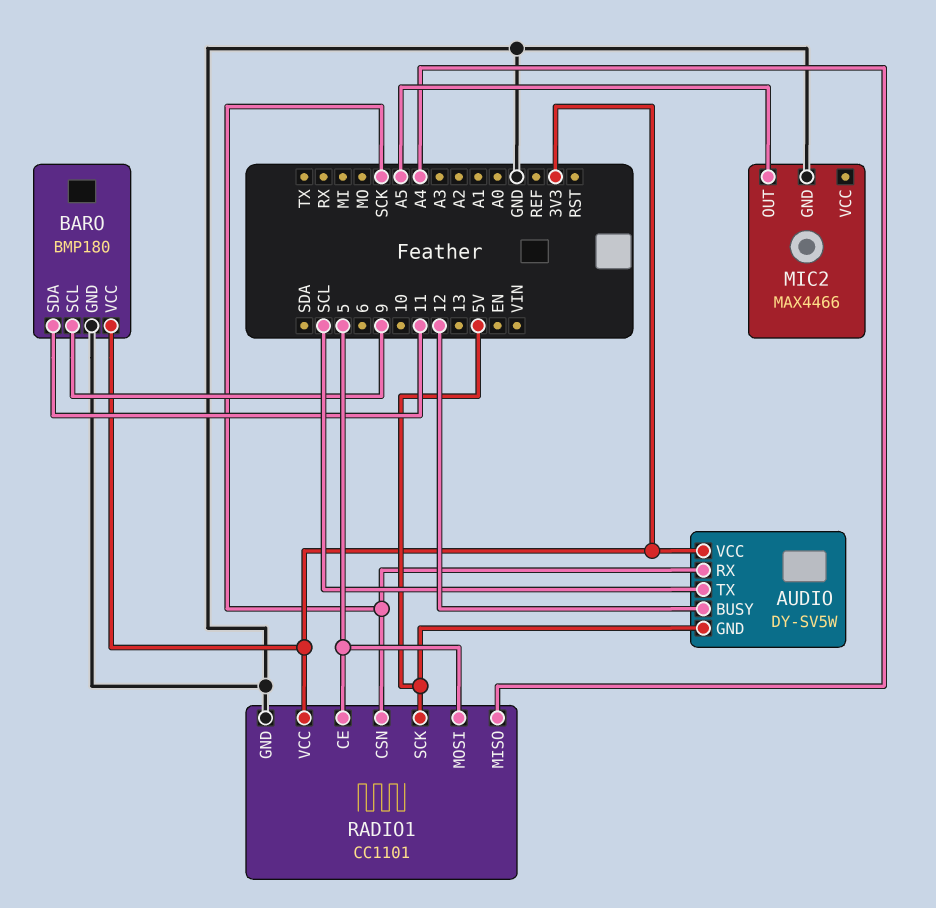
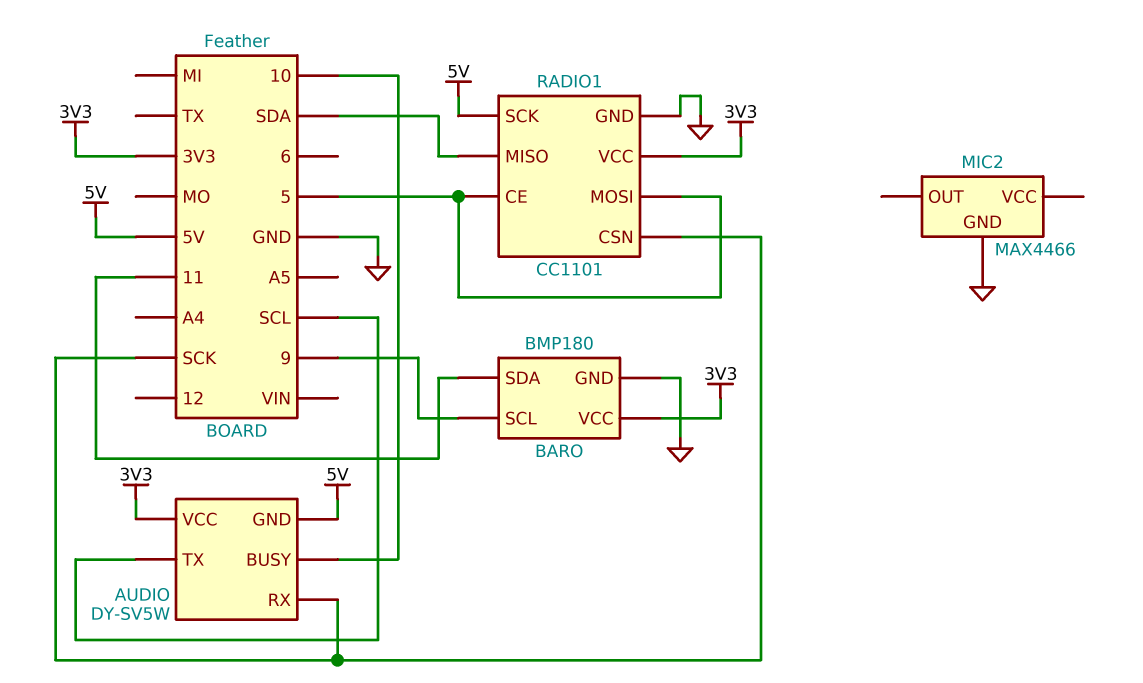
AUDIO pin BUSY: 12 -> 10
MIC2 pin OUT: A5 -> none
RADIO1 pin MISO: A4 -> SDA

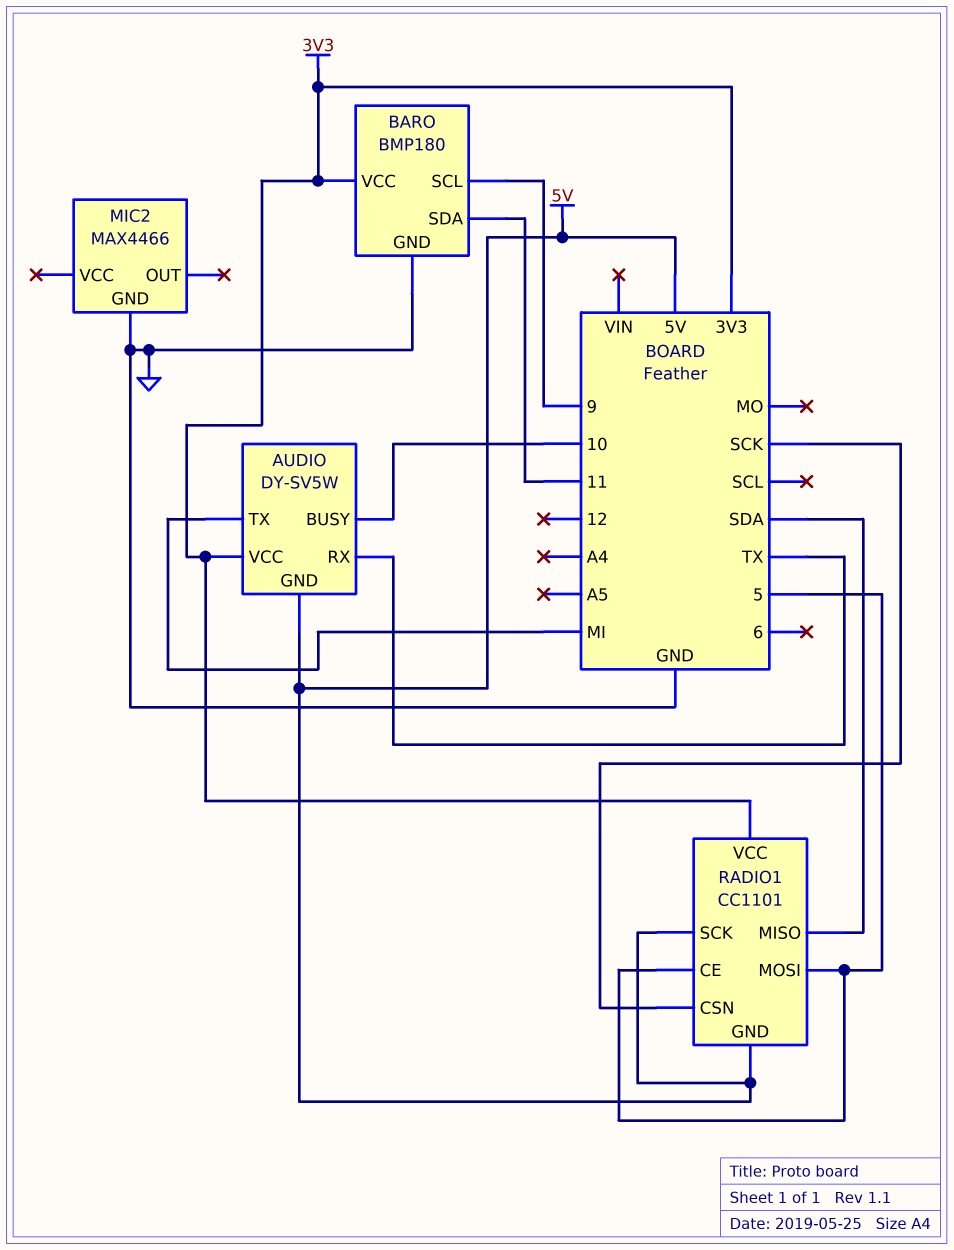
AUDIO pin RX: SCK -> TX
AUDIO pin TX: SCL -> MI
RADIO1 pin GND: GND -> 5V

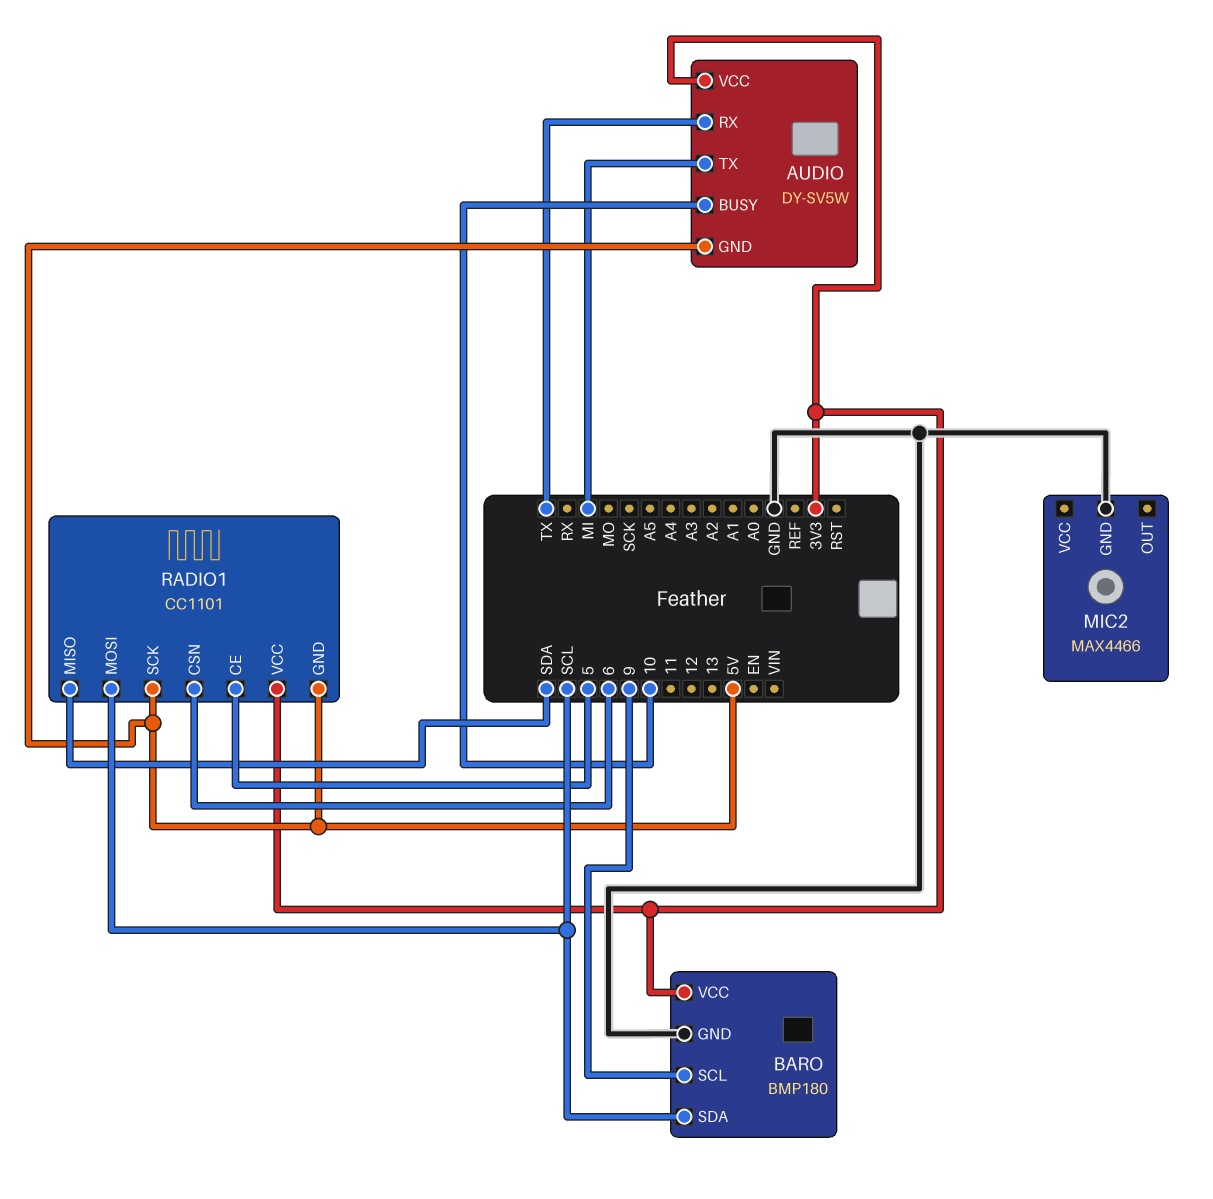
BARO pin SDA: 11 -> SCL
RADIO1 pin CSN: SCK -> 6
RADIO1 pin MOSI: 5 -> SCL

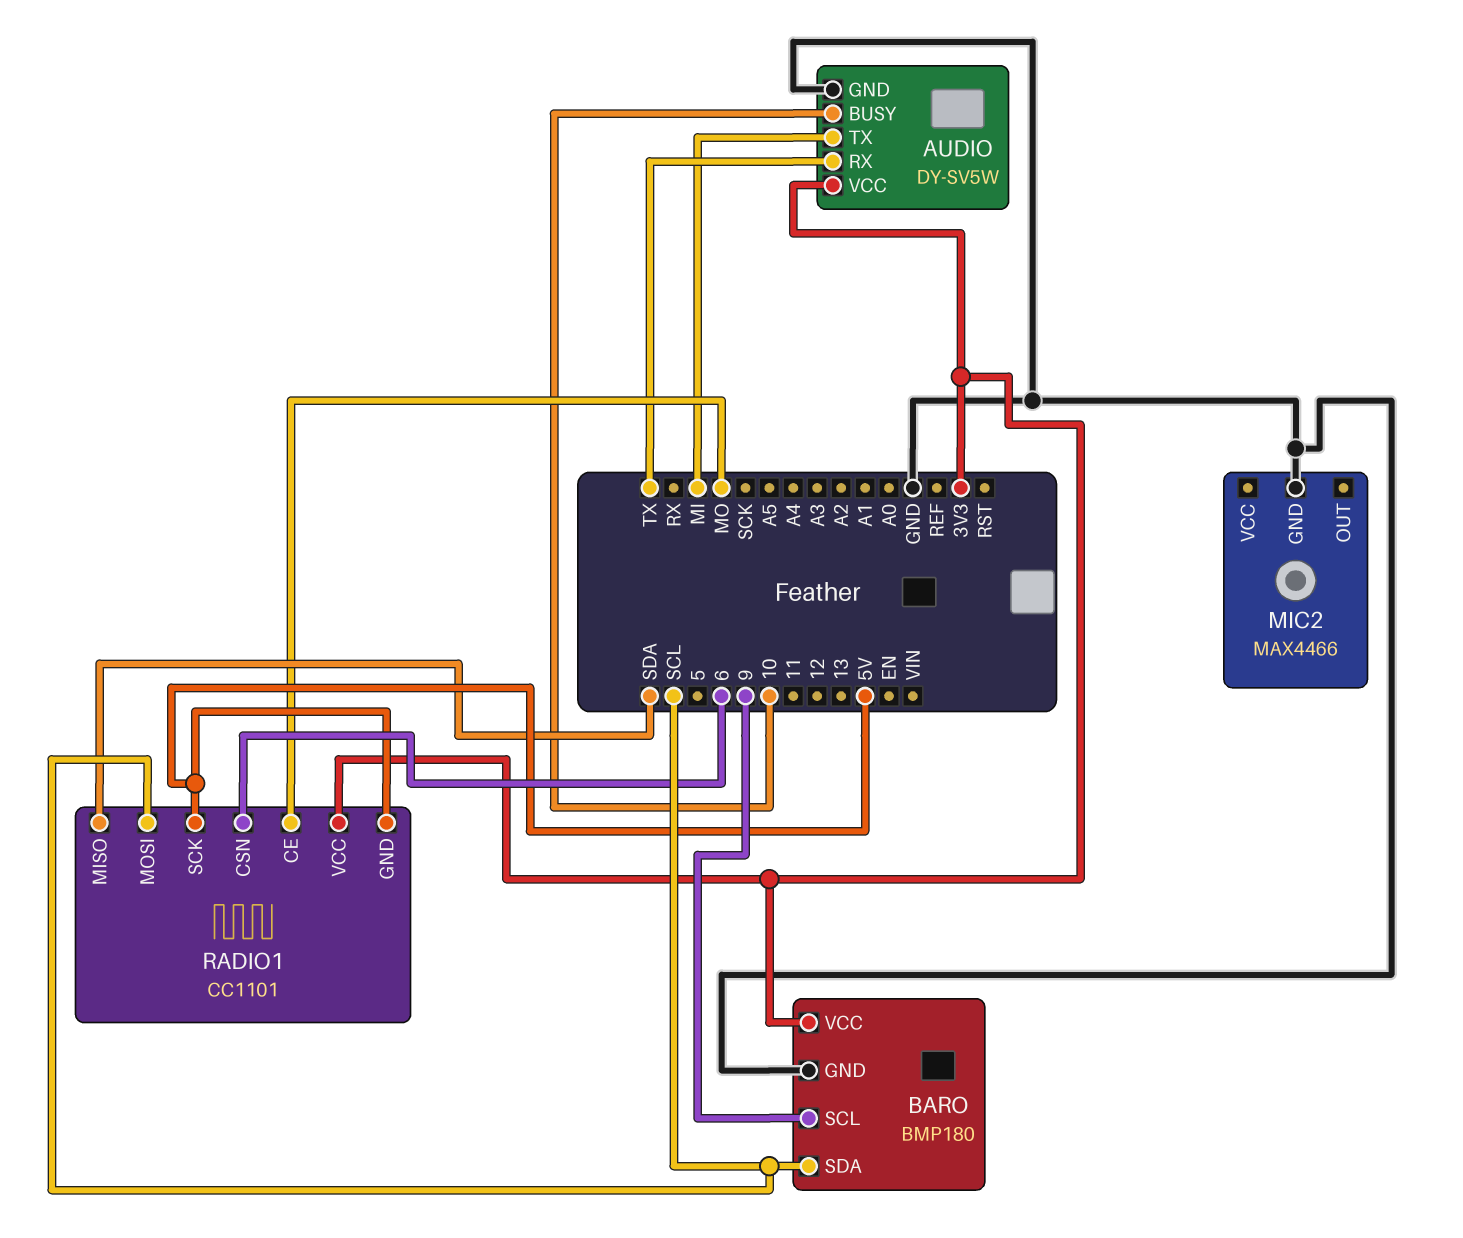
AUDIO pin GND: 5V -> GND
RADIO1 pin CE: 5 -> MO

